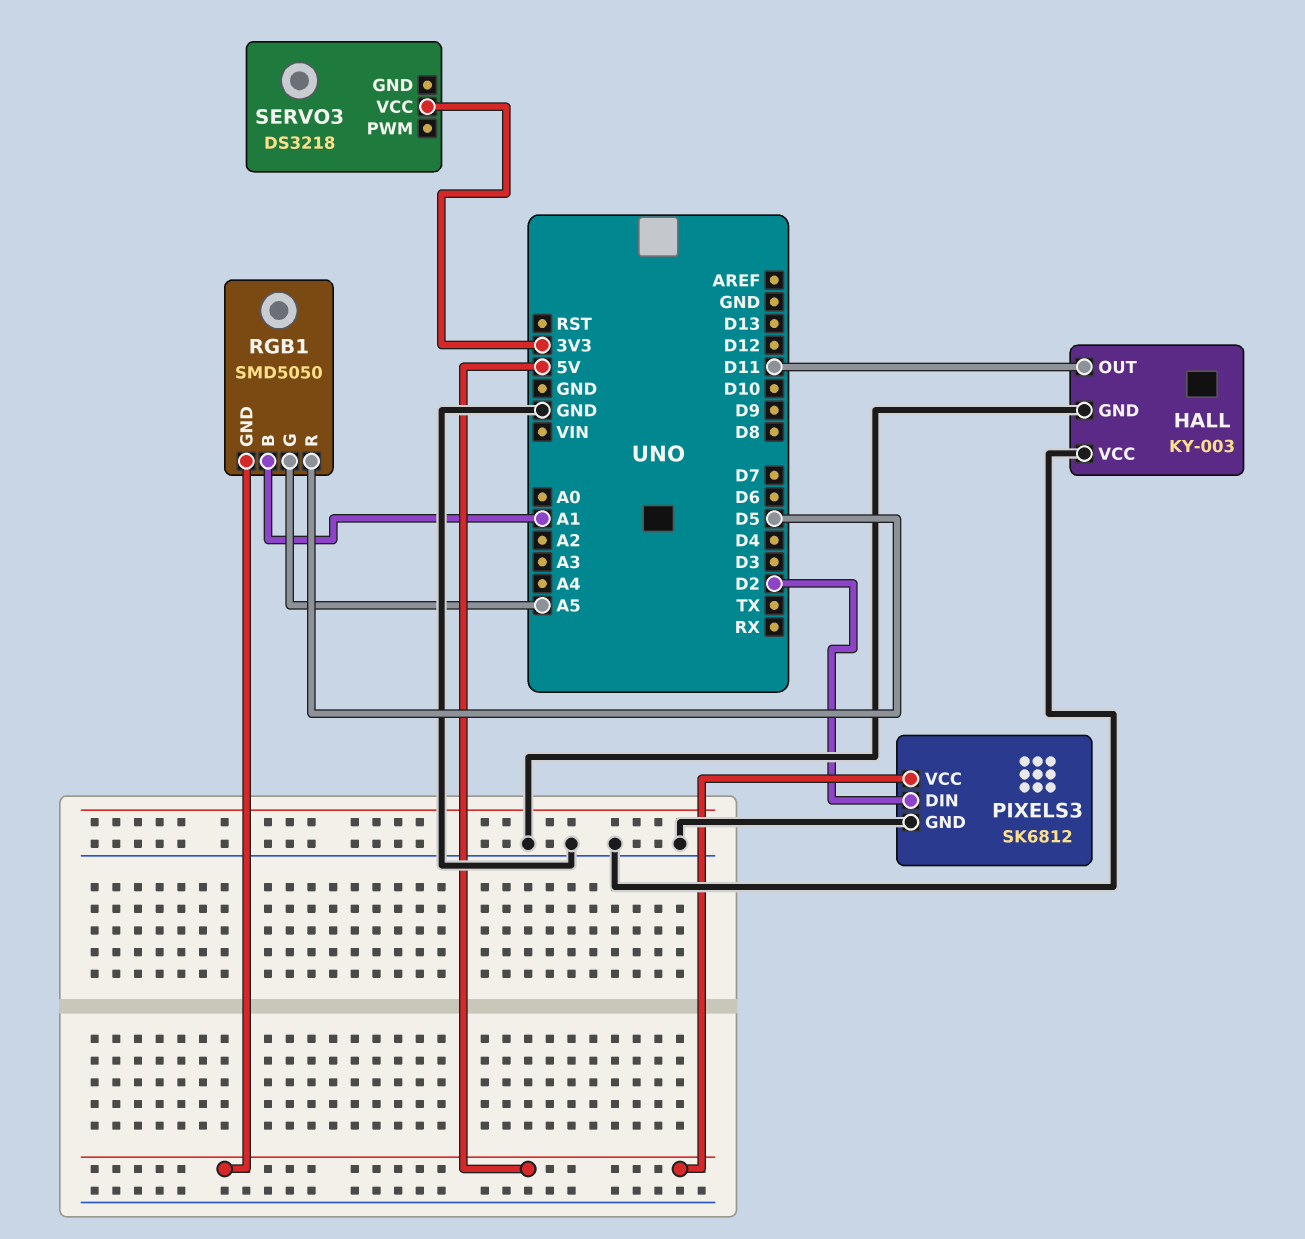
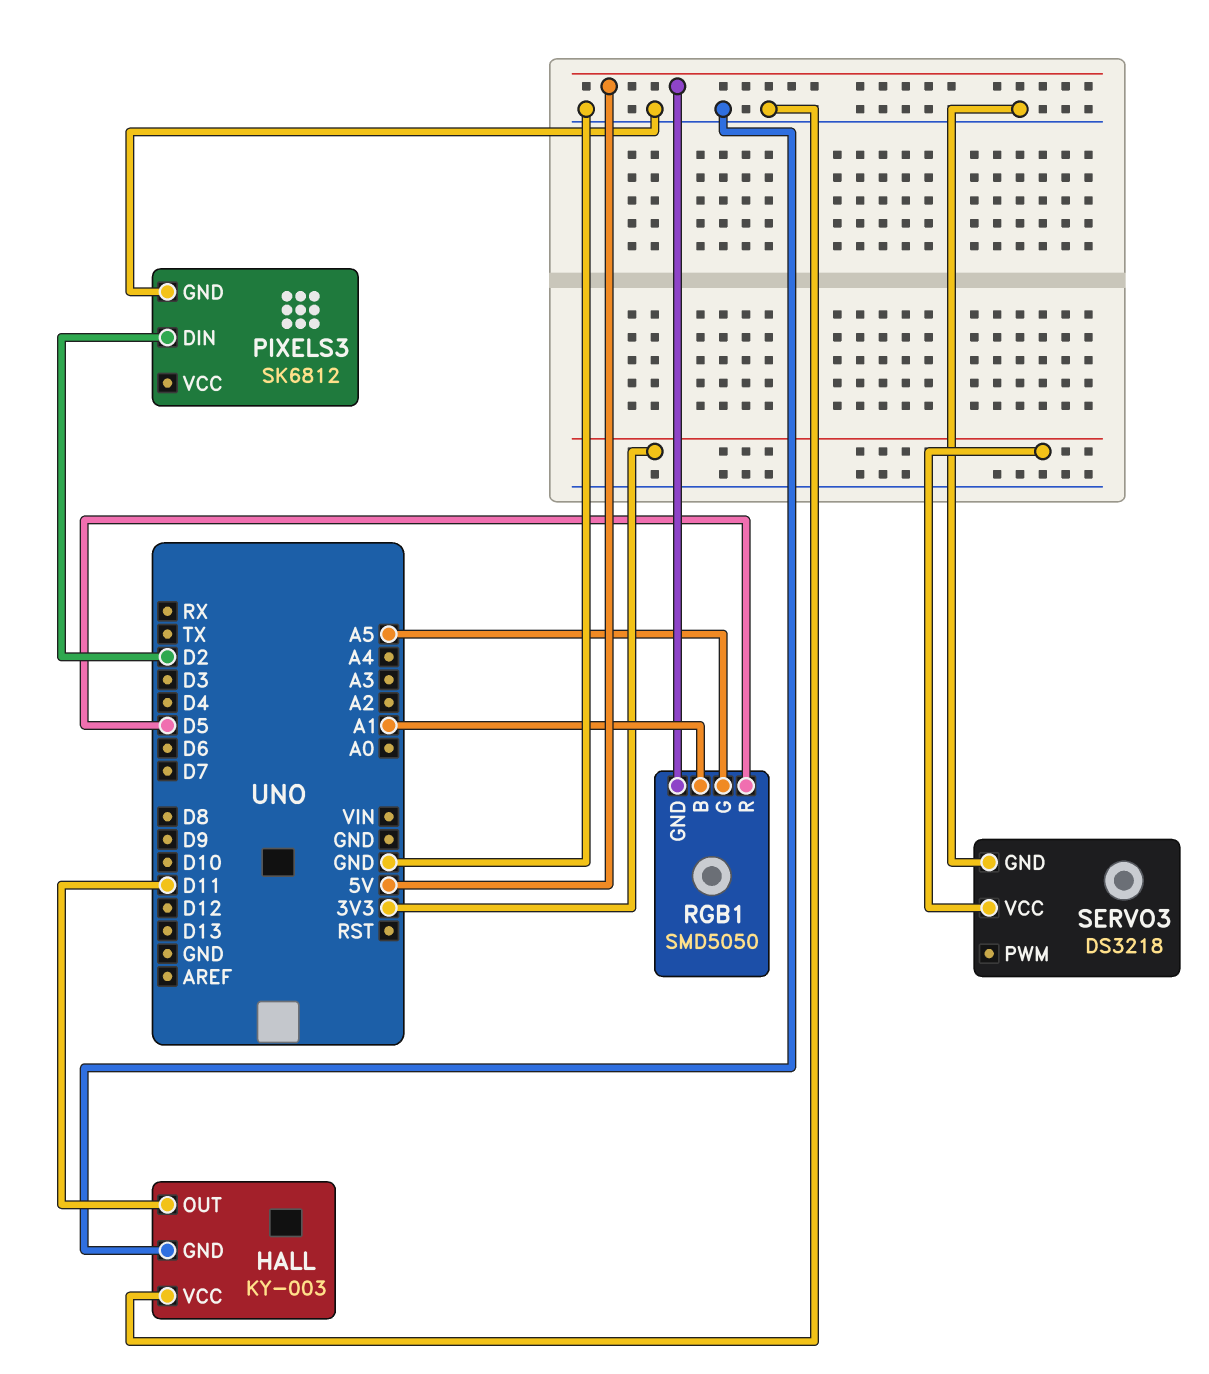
PIXELS3 pin VCC: 5V -> none
SERVO3 pin GND: none -> GND

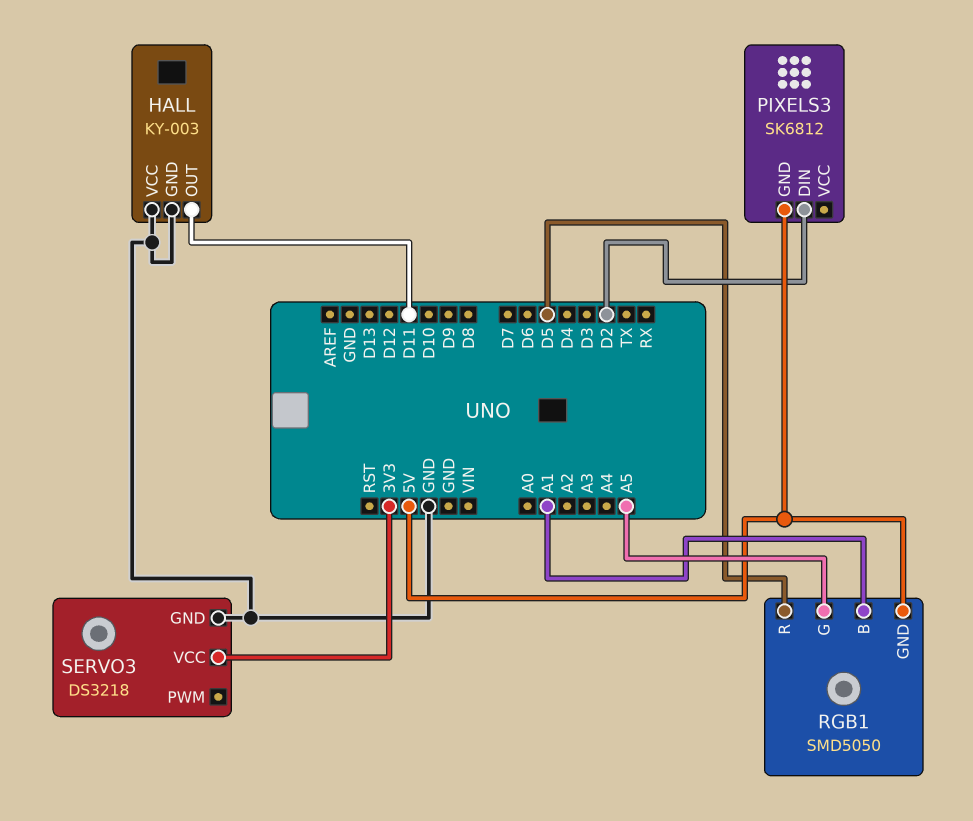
PIXELS3 pin GND: GND -> 5V

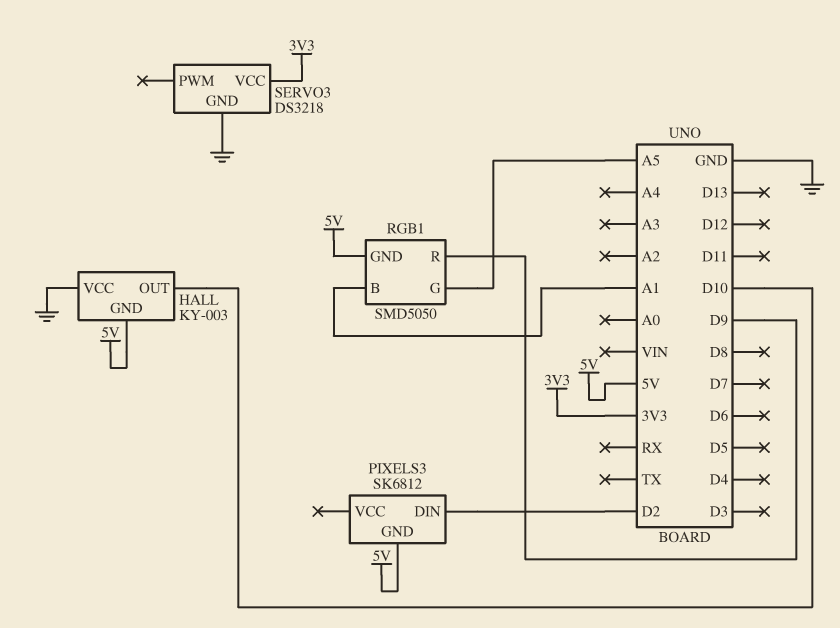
HALL pin GND: GND -> 5V
HALL pin OUT: D11 -> D10
RGB1 pin R: D5 -> D9

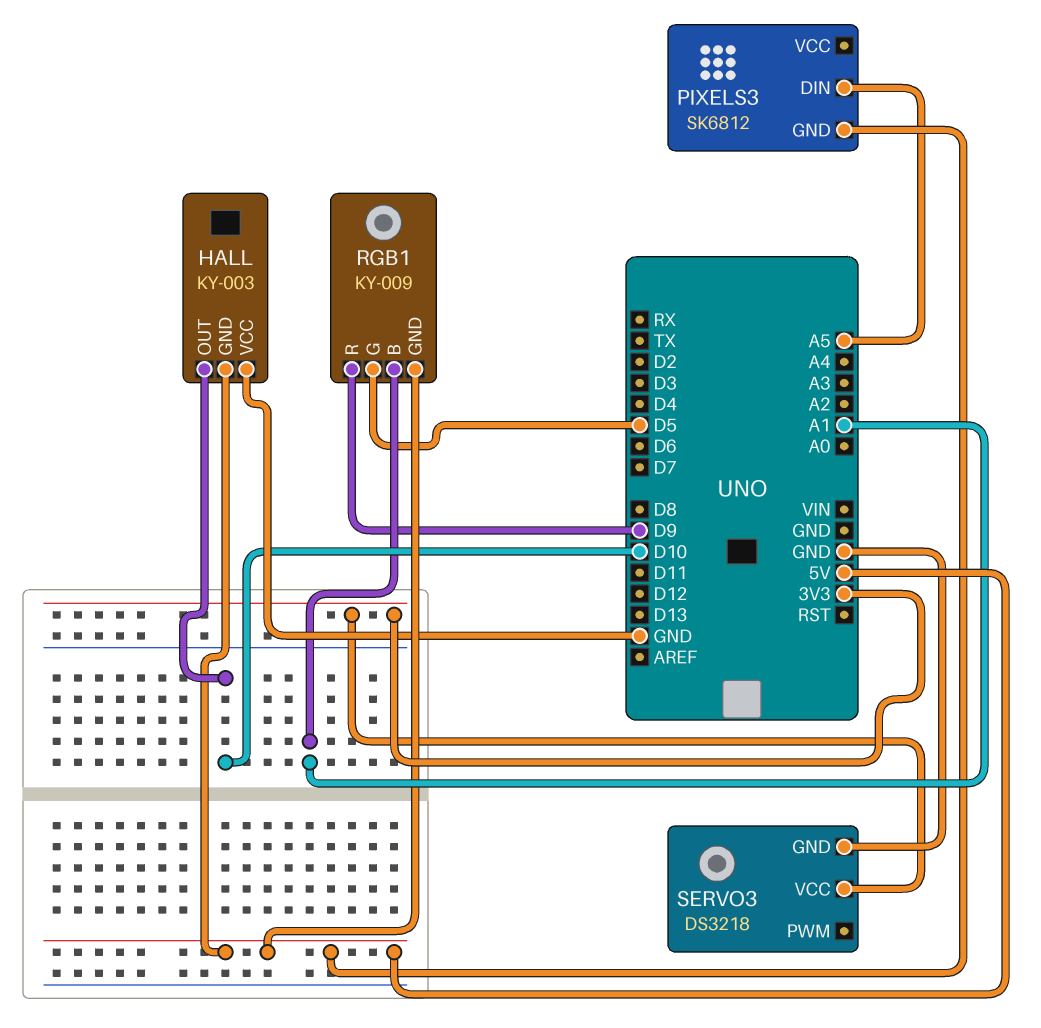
PIXELS3 pin DIN: D2 -> A5
RGB1: SMD5050 -> KY-009
RGB1 pin G: A5 -> D5

